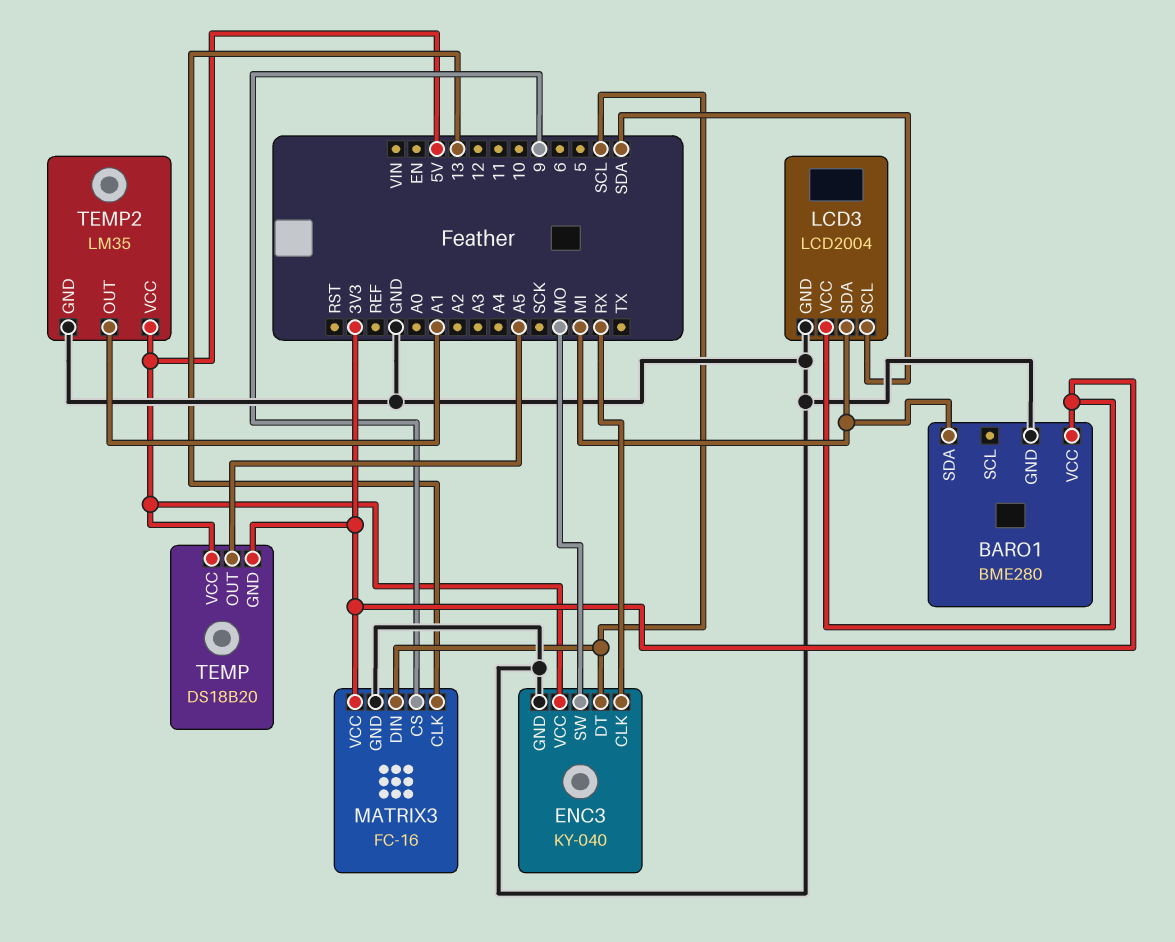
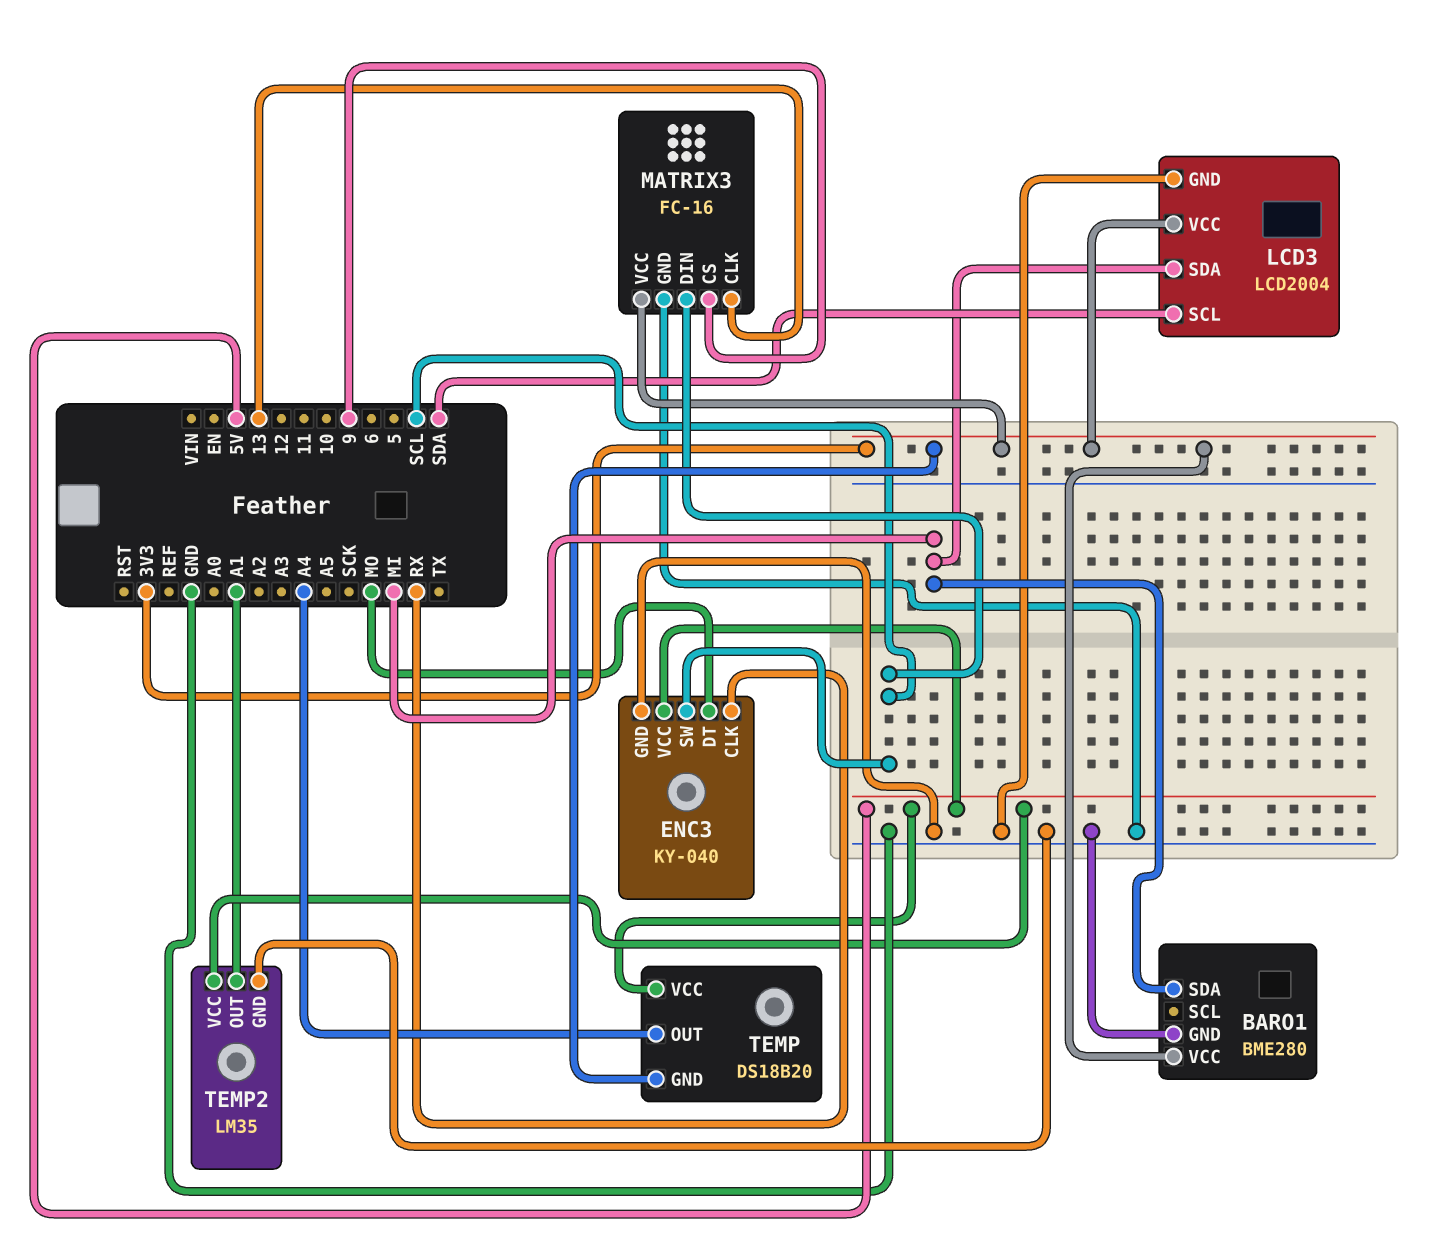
ENC3 pin DT: SCL -> MO
ENC3 pin SW: MO -> SCL
TEMP pin OUT: A5 -> A4

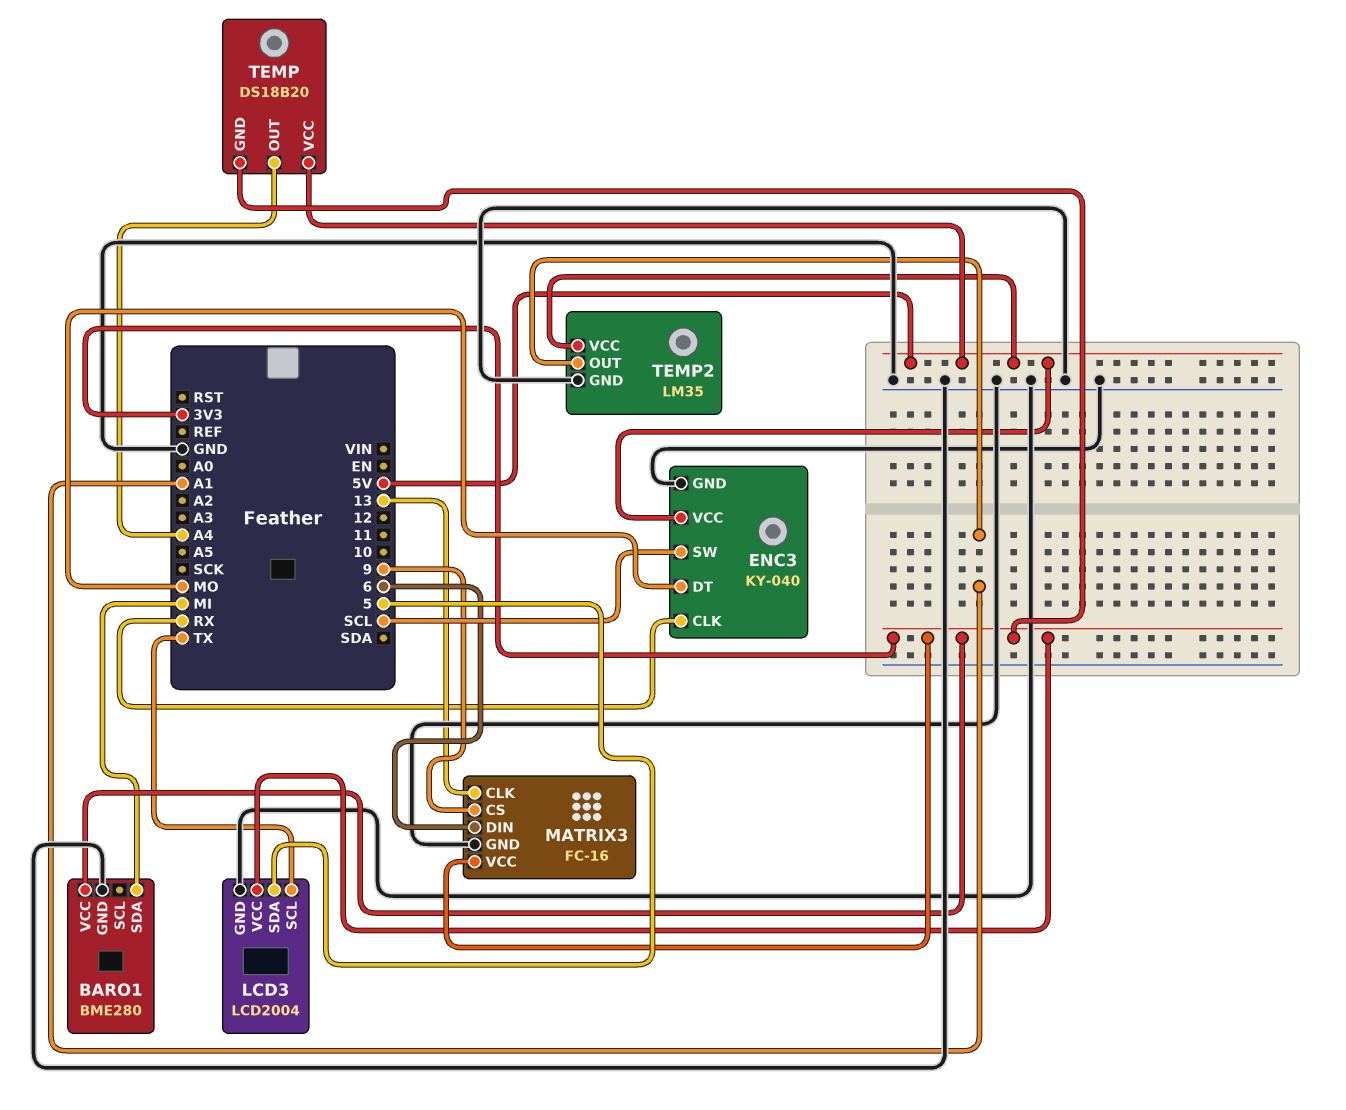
LCD3 pin SCL: SDA -> TX
LCD3 pin SDA: MI -> 5
MATRIX3 pin DIN: SCL -> 6

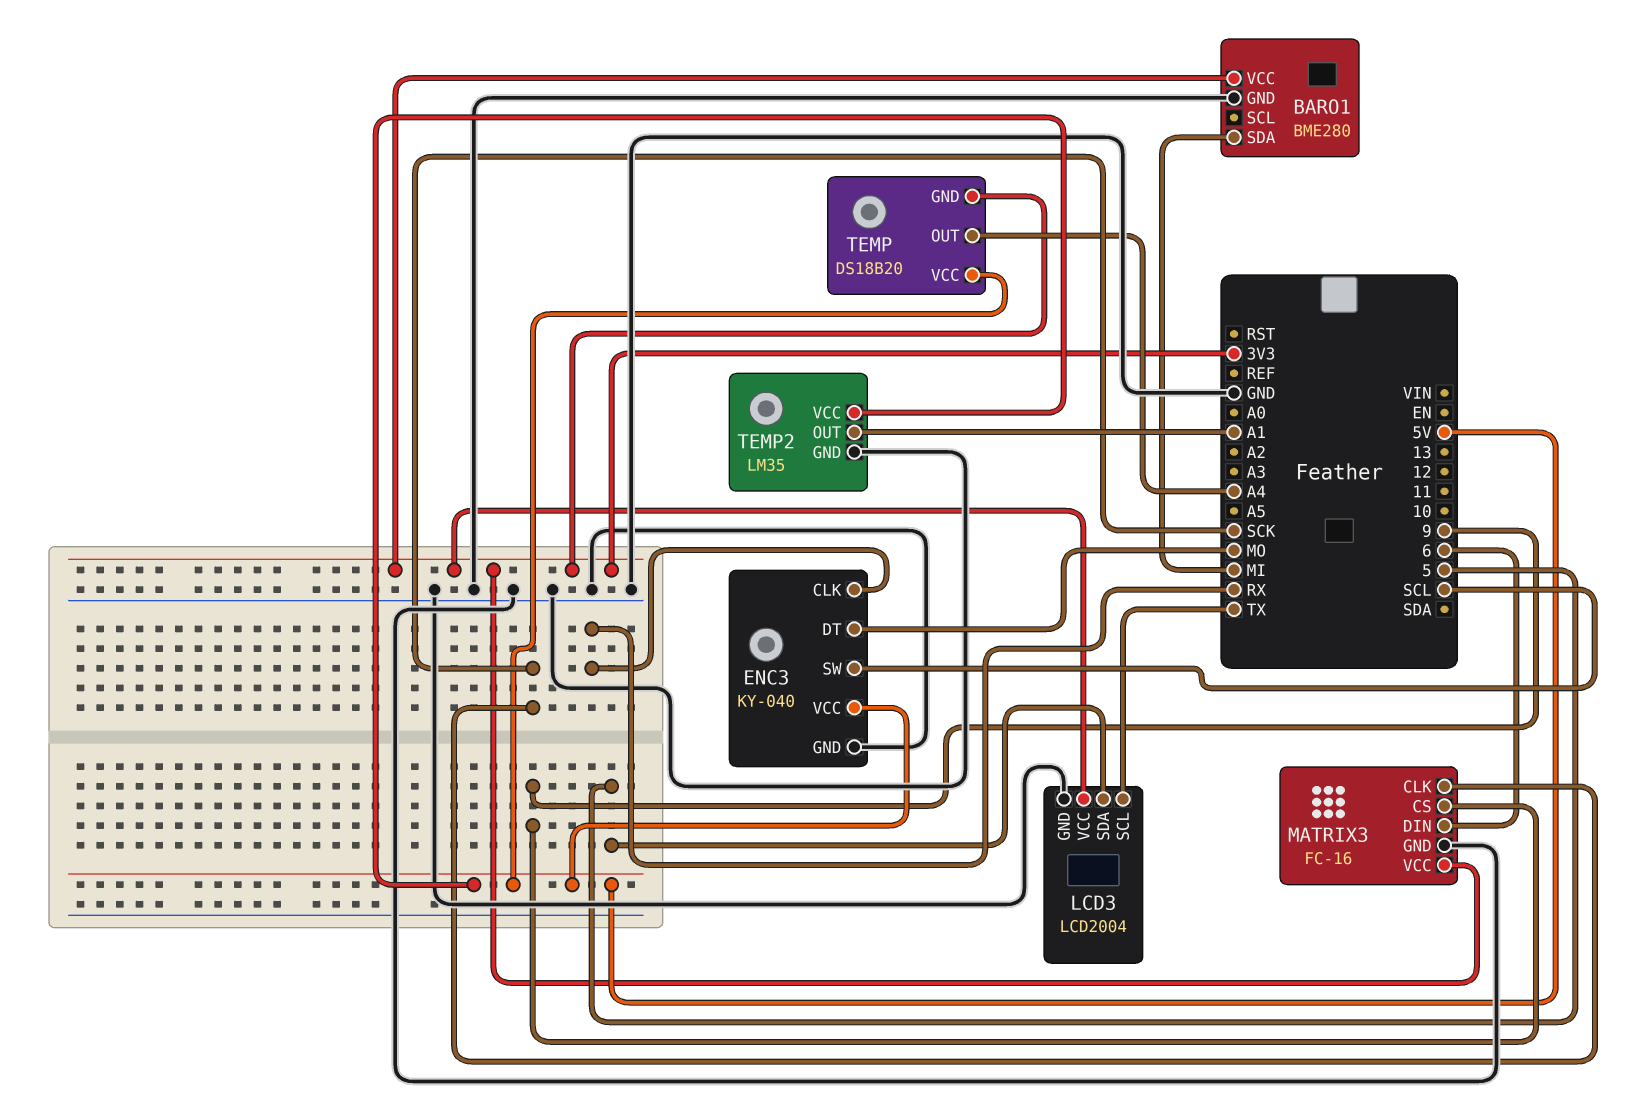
MATRIX3 pin CLK: 13 -> SCK

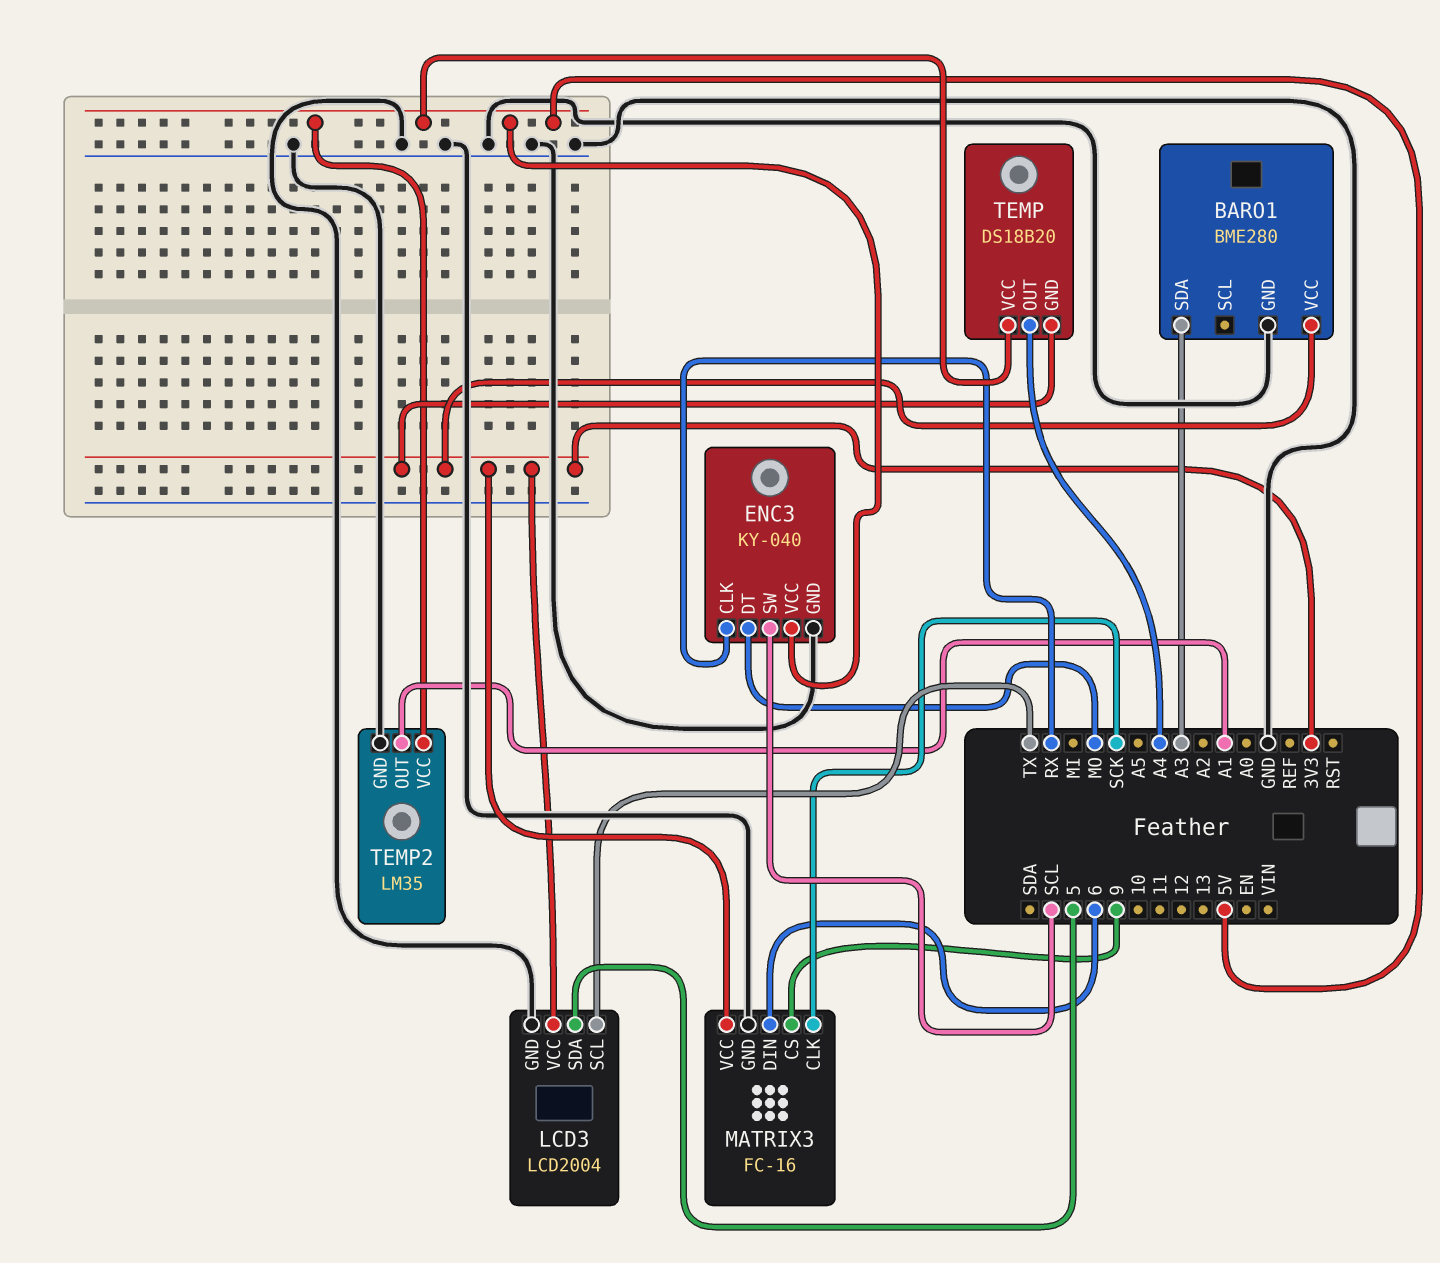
BARO1 pin SDA: MI -> A3

